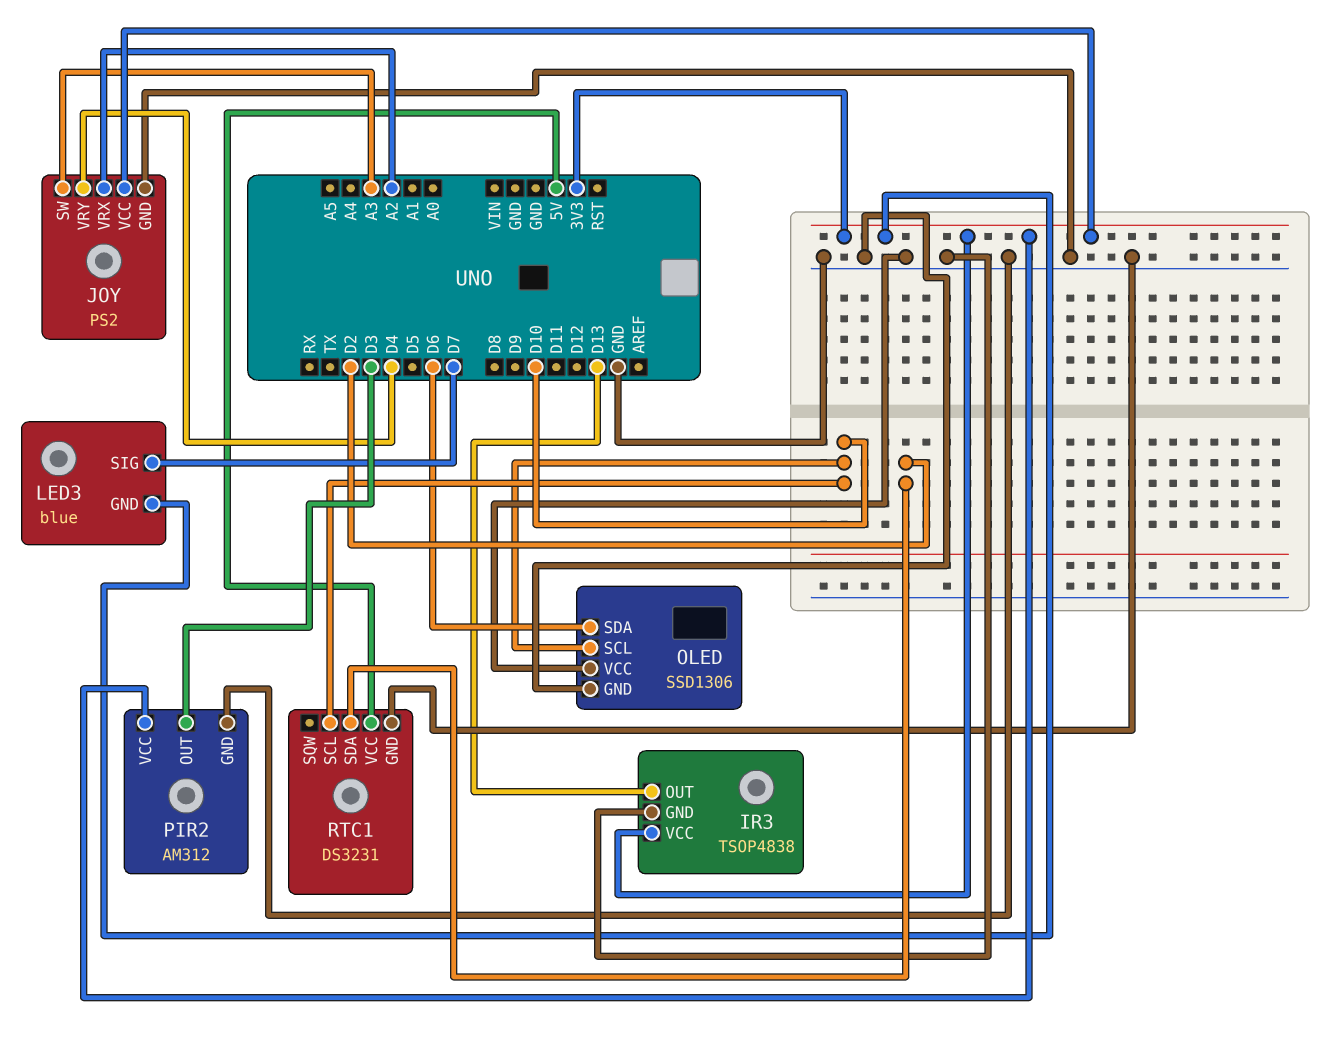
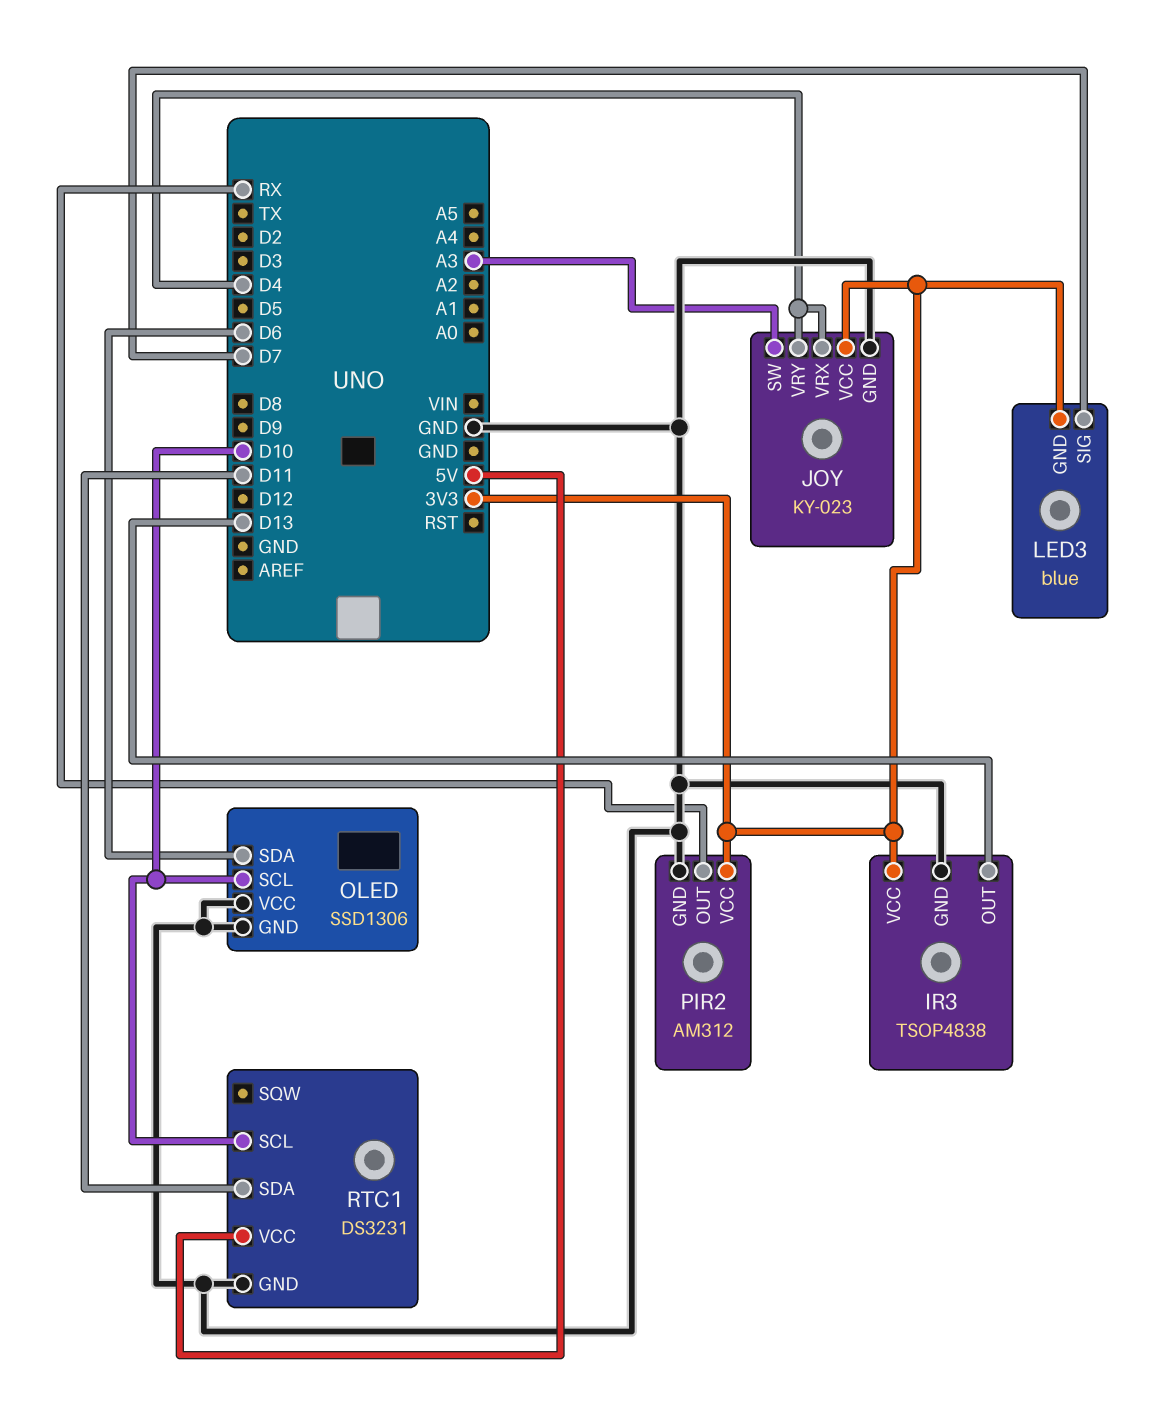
JOY: PS2 -> KY-023
JOY pin VRX: A2 -> D4
PIR2 pin OUT: D3 -> RX
RTC1 pin SDA: D2 -> D11

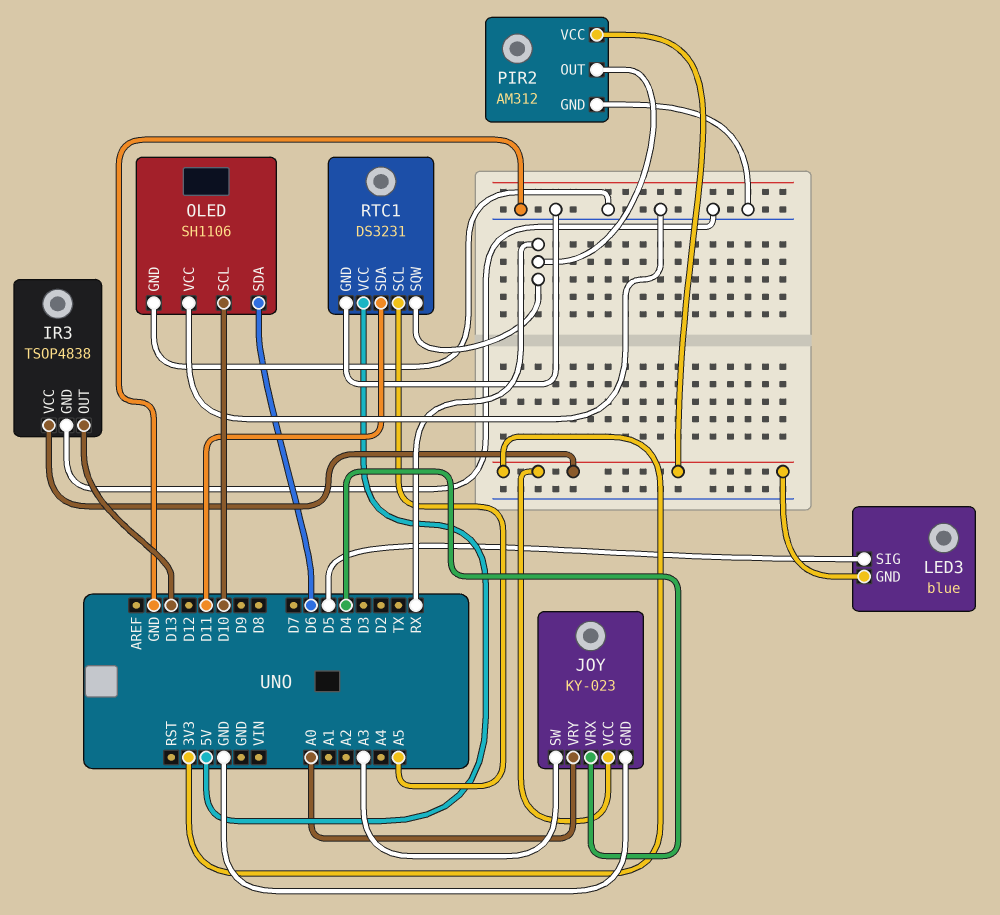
JOY pin VRY: D4 -> A0
LED3 pin SIG: D7 -> D5
OLED: SSD1306 -> SH1106
RTC1 pin SCL: D10 -> A5
RTC1 pin SQW: none -> RX

